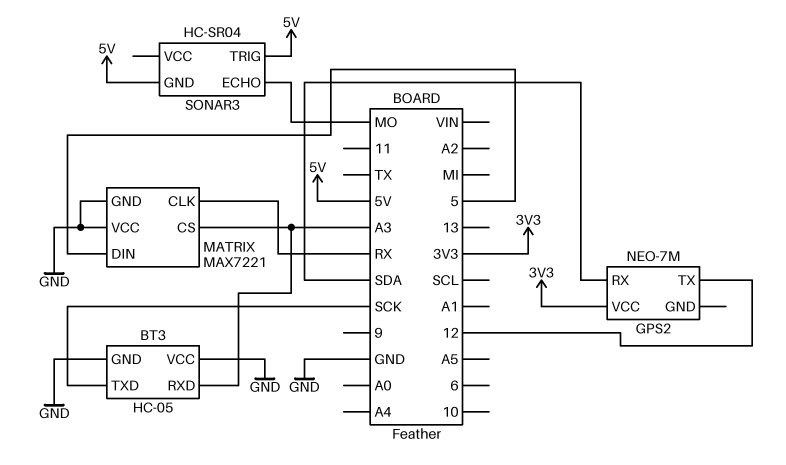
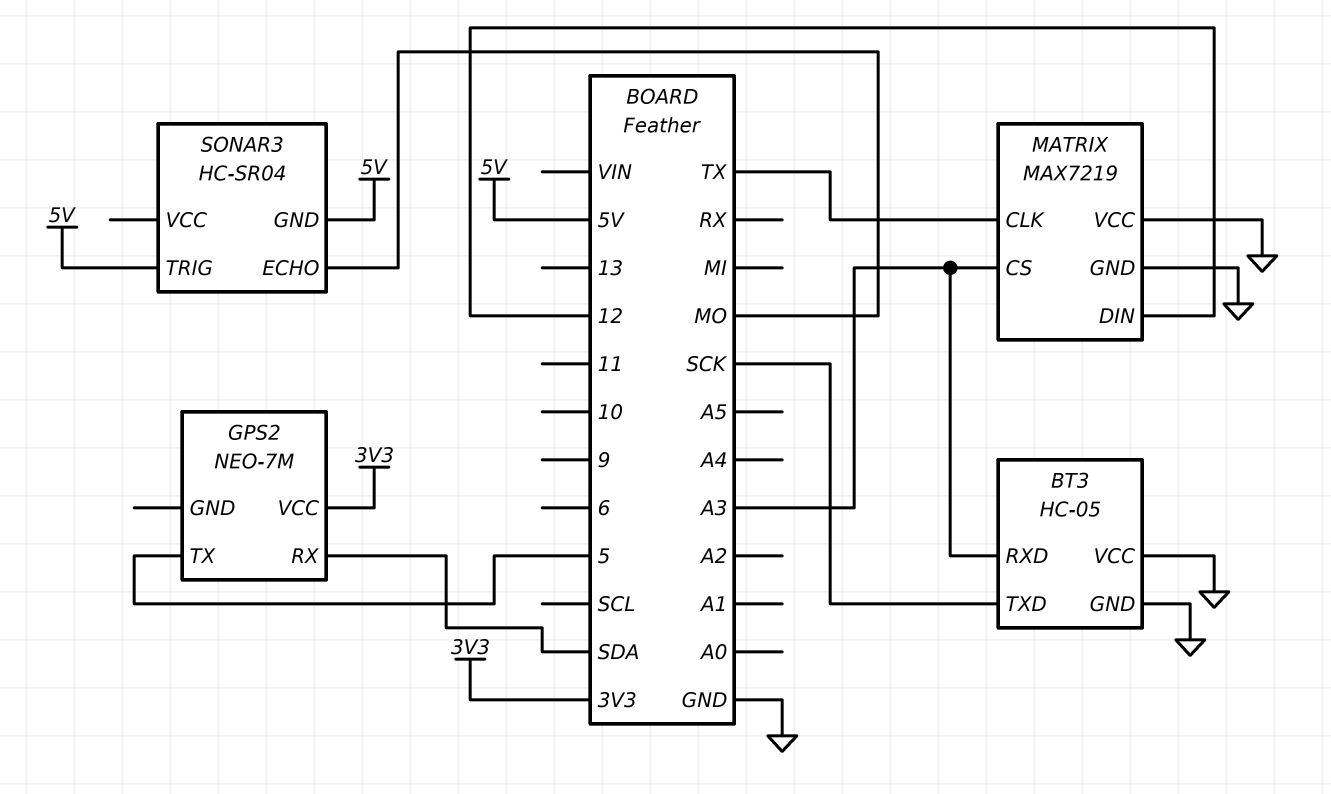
GPS2 pin TX: 12 -> 5
MATRIX: MAX7221 -> MAX7219
MATRIX pin CLK: RX -> TX
MATRIX pin DIN: 5 -> 12

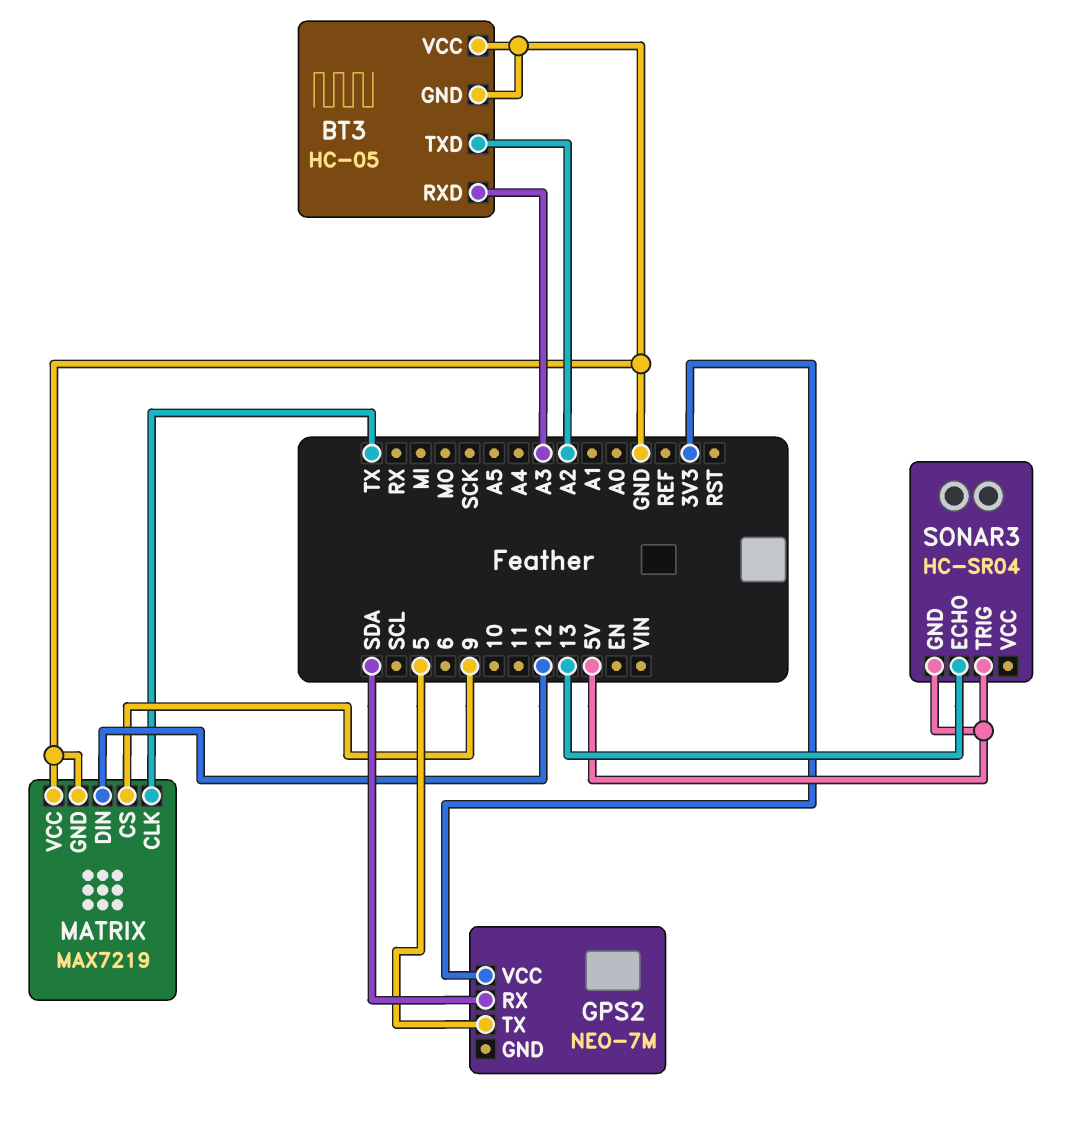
BT3 pin TXD: SCK -> A2
MATRIX pin CS: A3 -> 9
SONAR3 pin ECHO: MO -> 13

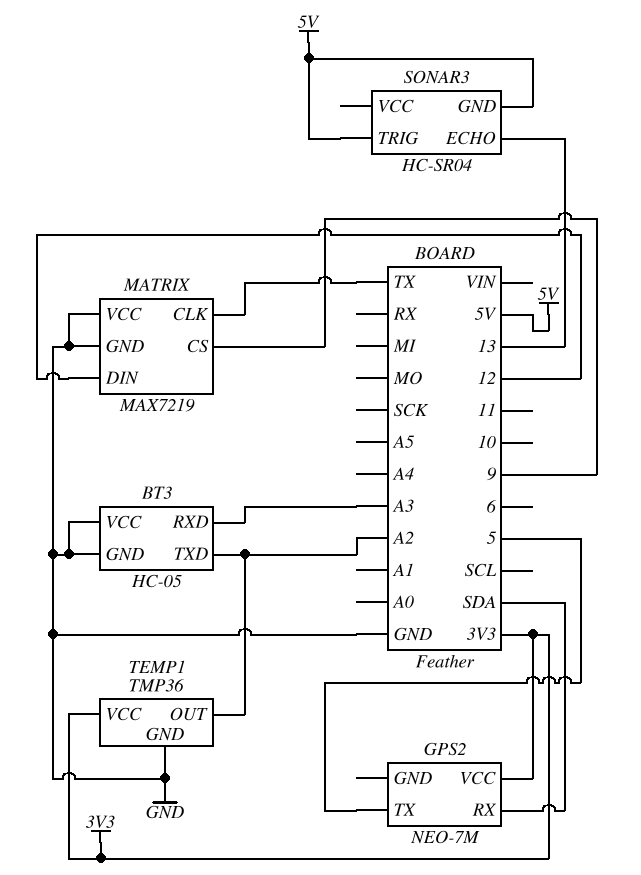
TEMP1: none -> TMP36
TEMP1 pin GND: none -> GND
TEMP1 pin OUT: none -> A2
TEMP1 pin VCC: none -> 3V3

